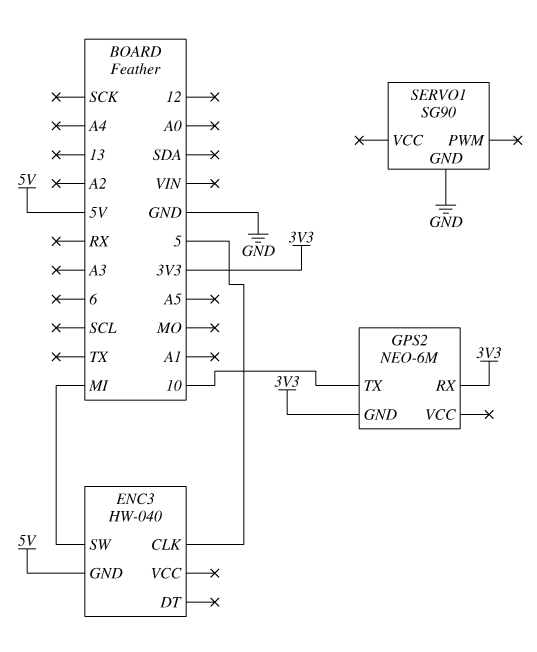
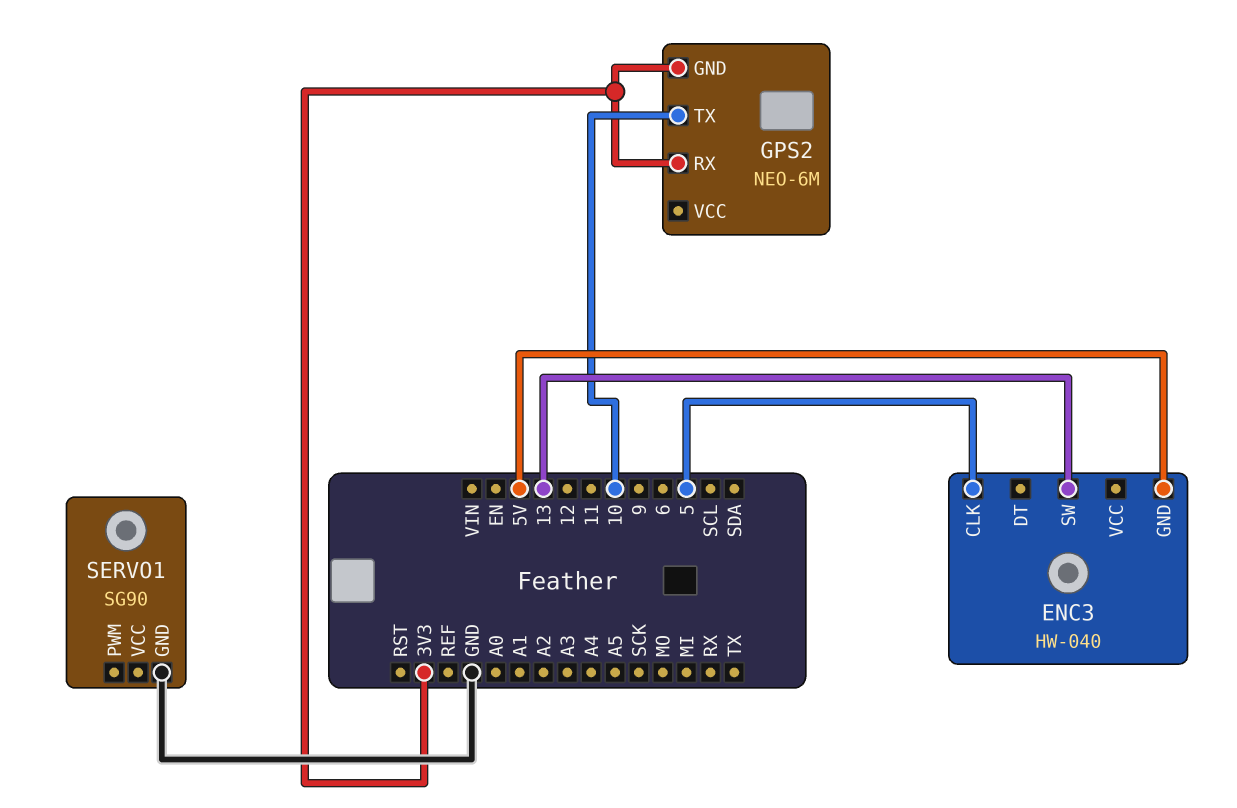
ENC3 pin SW: MI -> 13

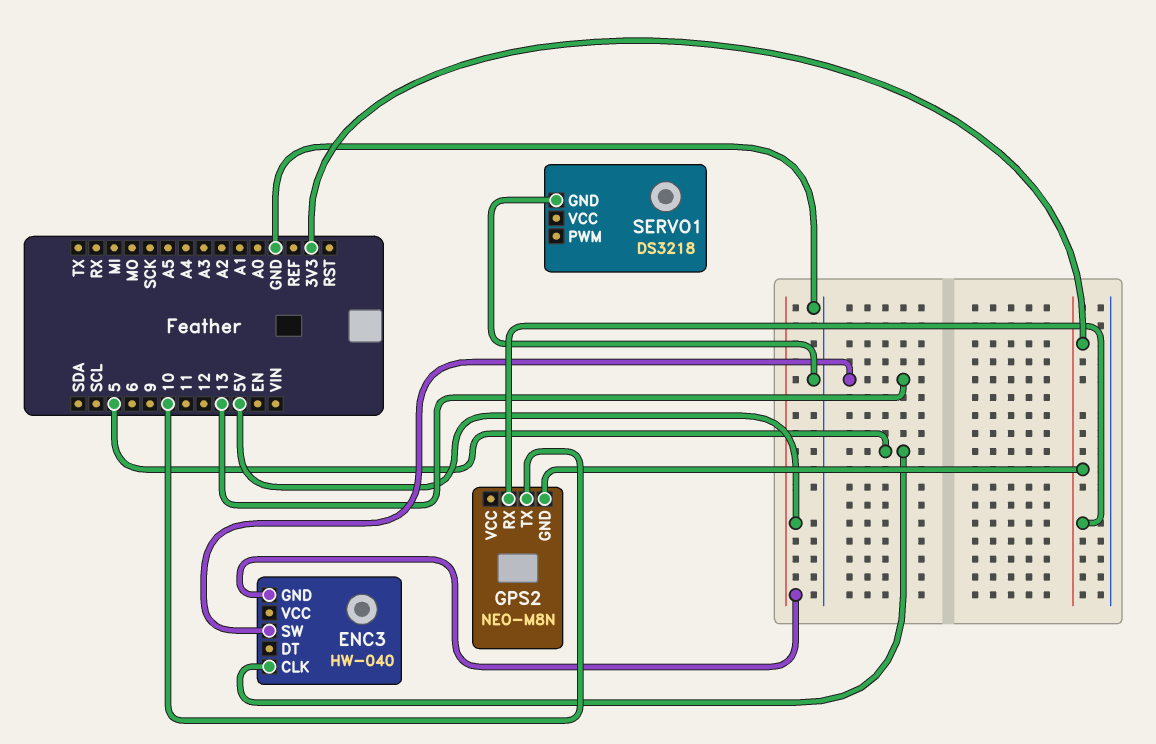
GPS2: NEO-6M -> NEO-M8N
SERVO1: SG90 -> DS3218

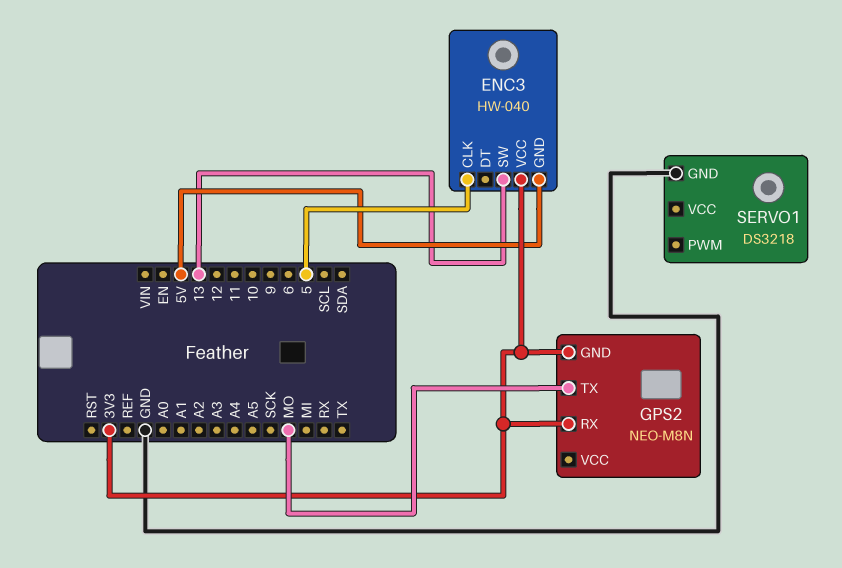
ENC3 pin VCC: none -> 3V3
GPS2 pin TX: 10 -> MO

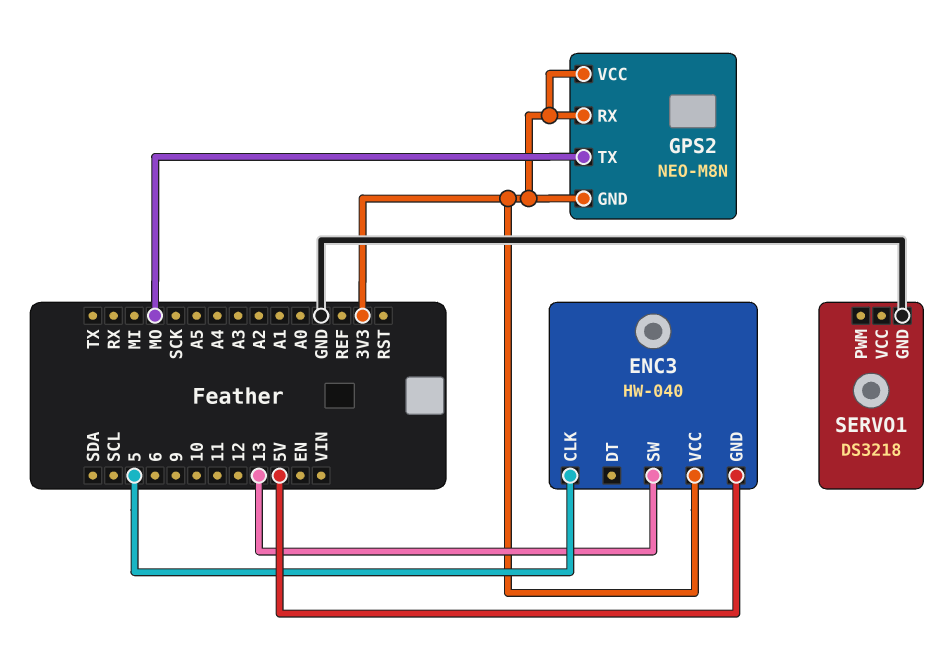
GPS2 pin VCC: none -> 3V3

